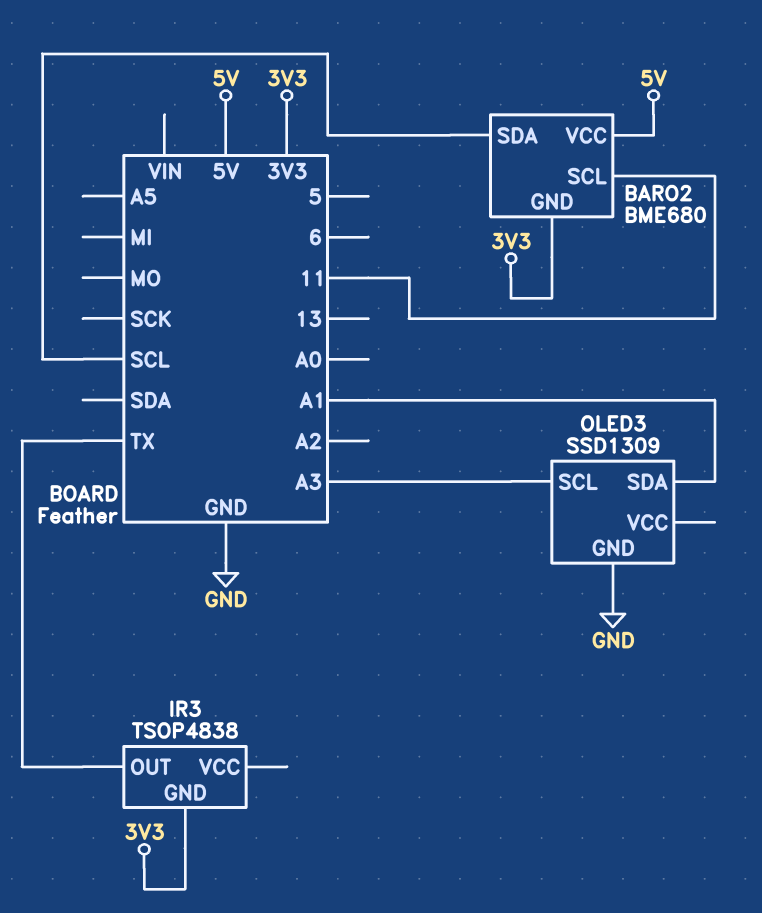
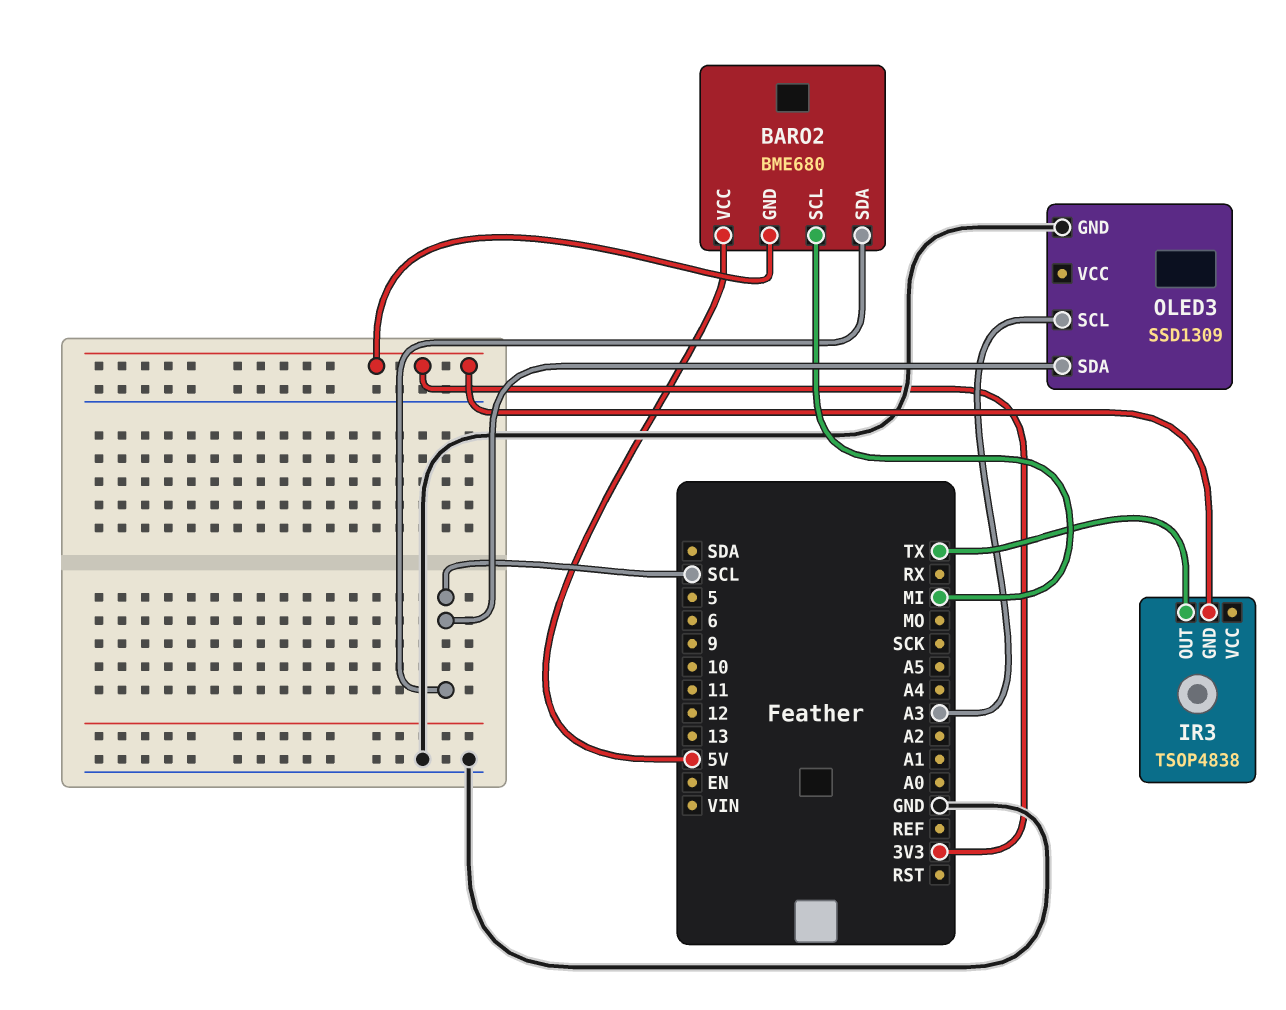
BARO2 pin SCL: 11 -> MI
OLED3 pin SDA: A1 -> SCL

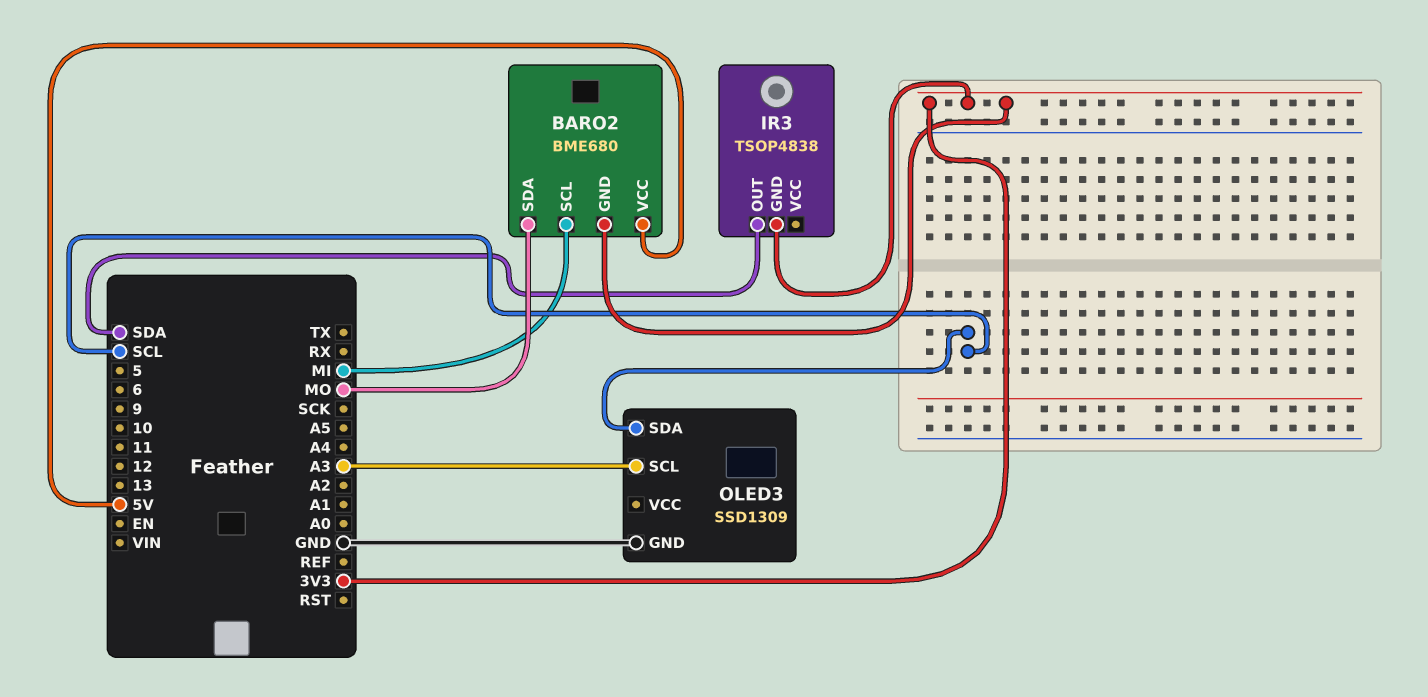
BARO2 pin SDA: SCL -> MO
IR3 pin OUT: TX -> SDA

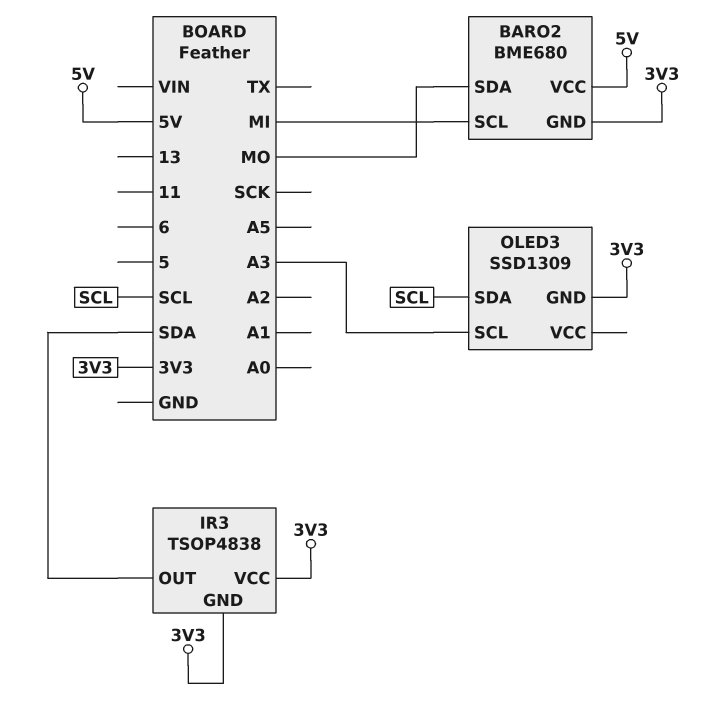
IR3 pin VCC: none -> 3V3
OLED3 pin GND: GND -> 3V3

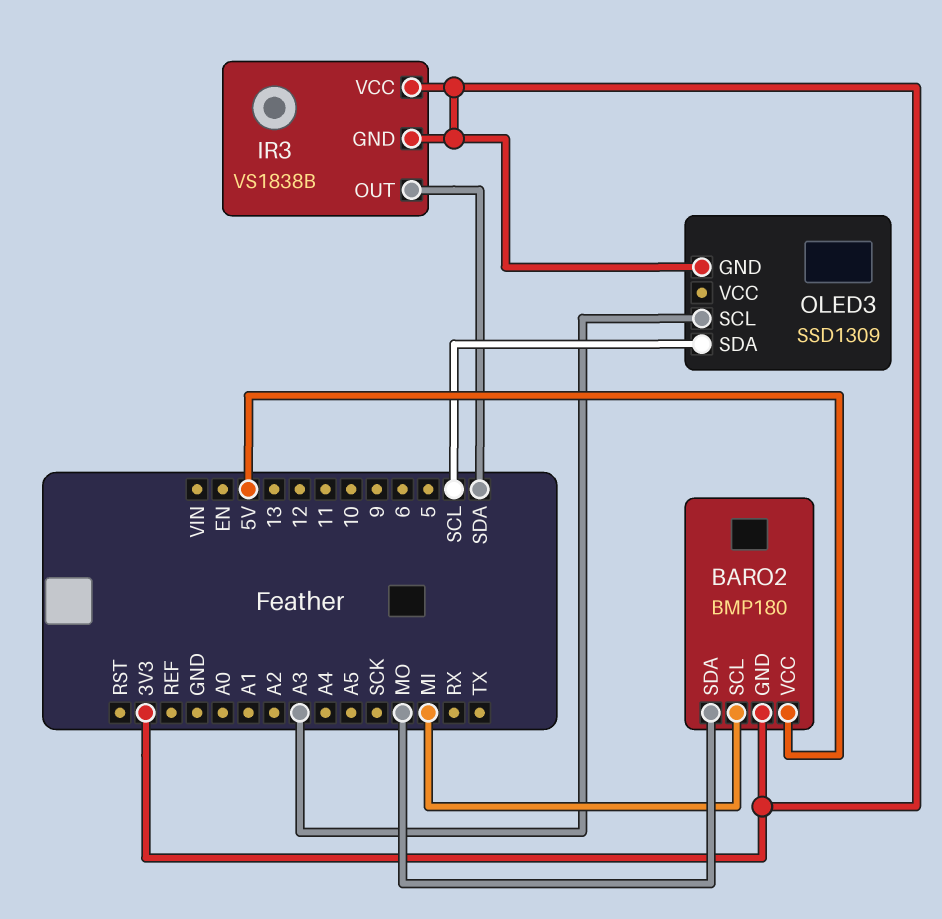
BARO2: BME680 -> BMP180
IR3: TSOP4838 -> VS1838B

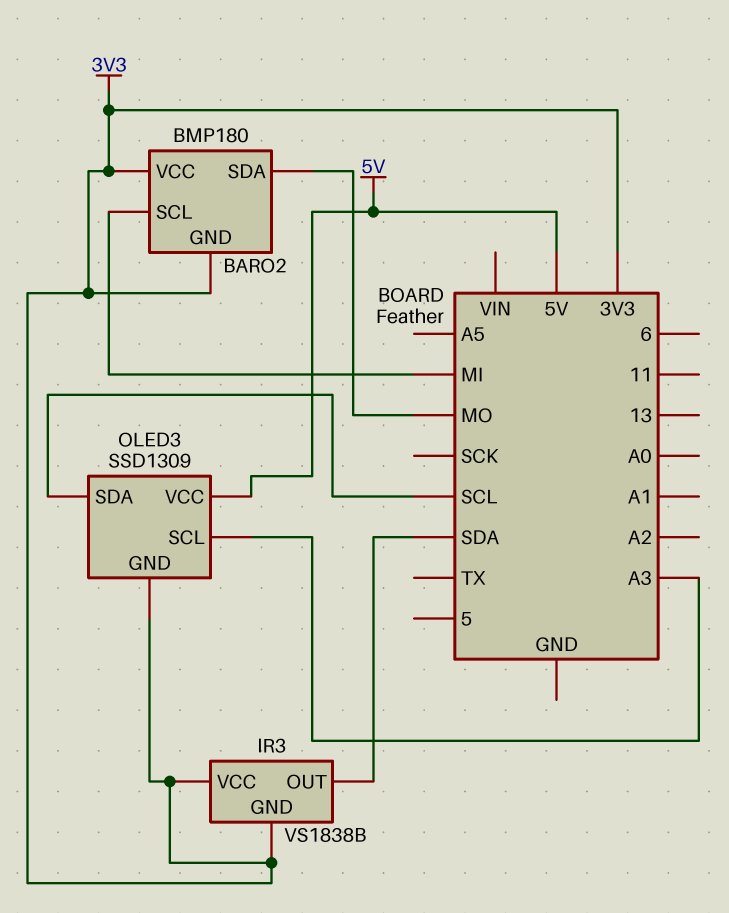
BARO2 pin VCC: 5V -> 3V3
OLED3 pin VCC: none -> 5V

